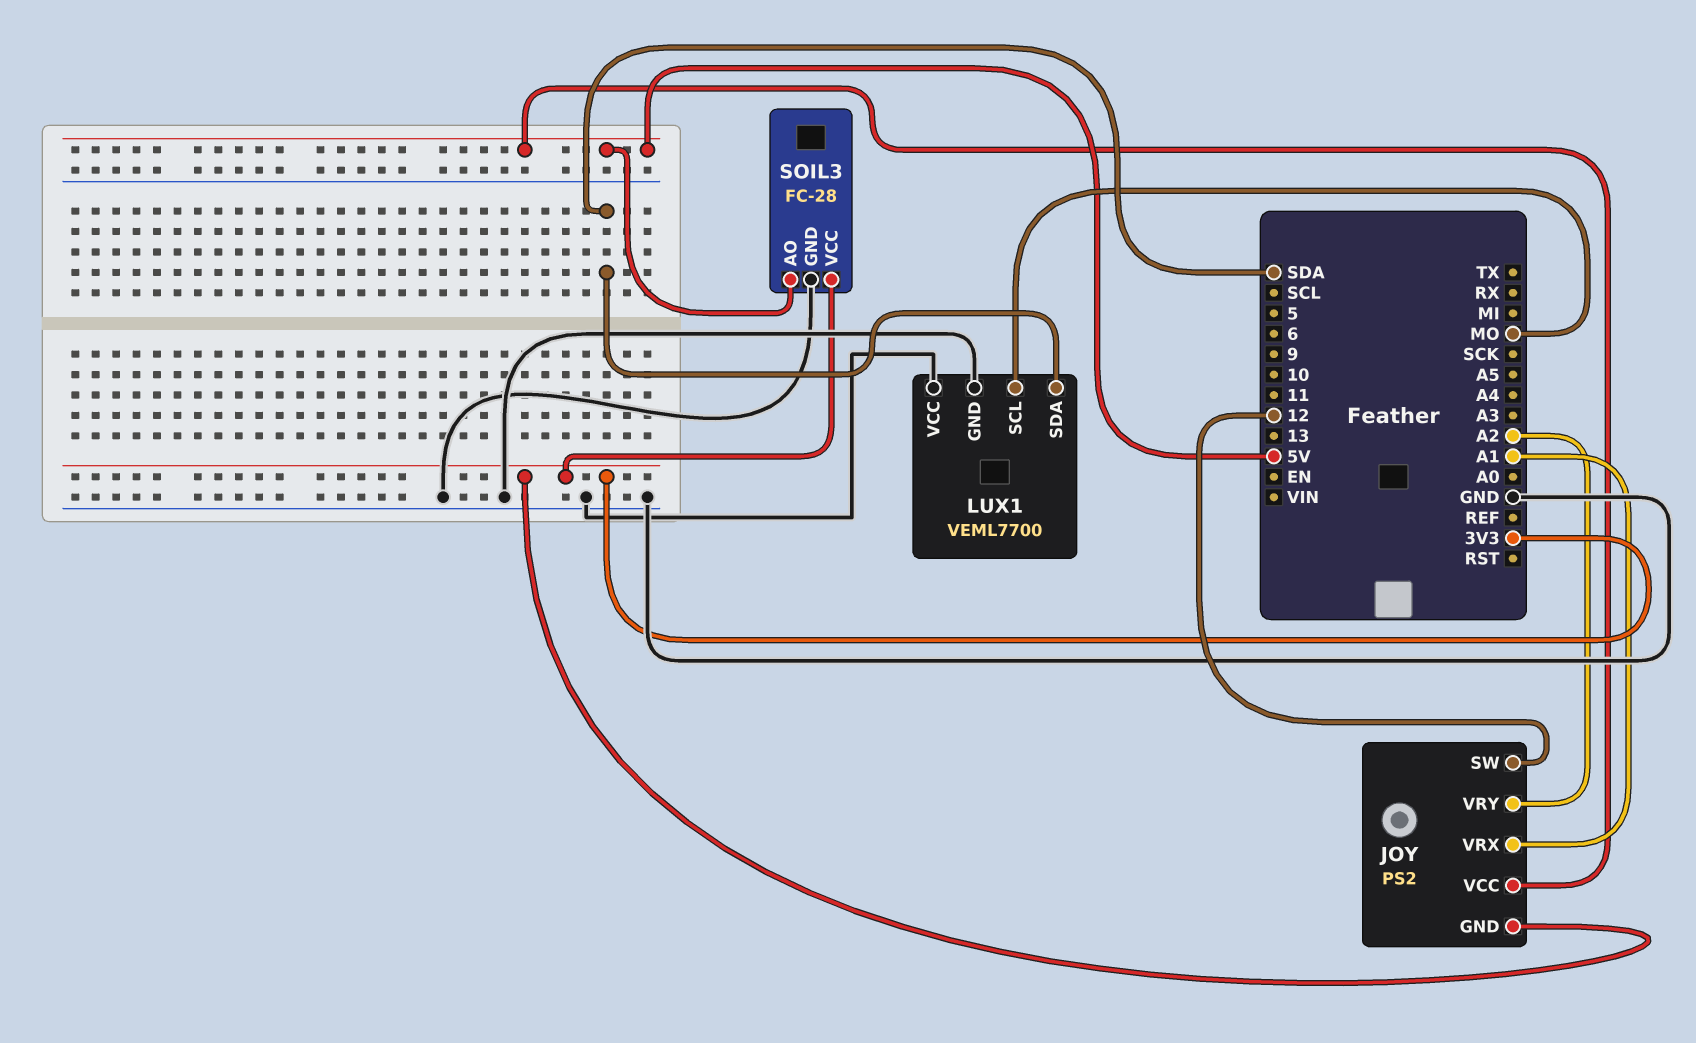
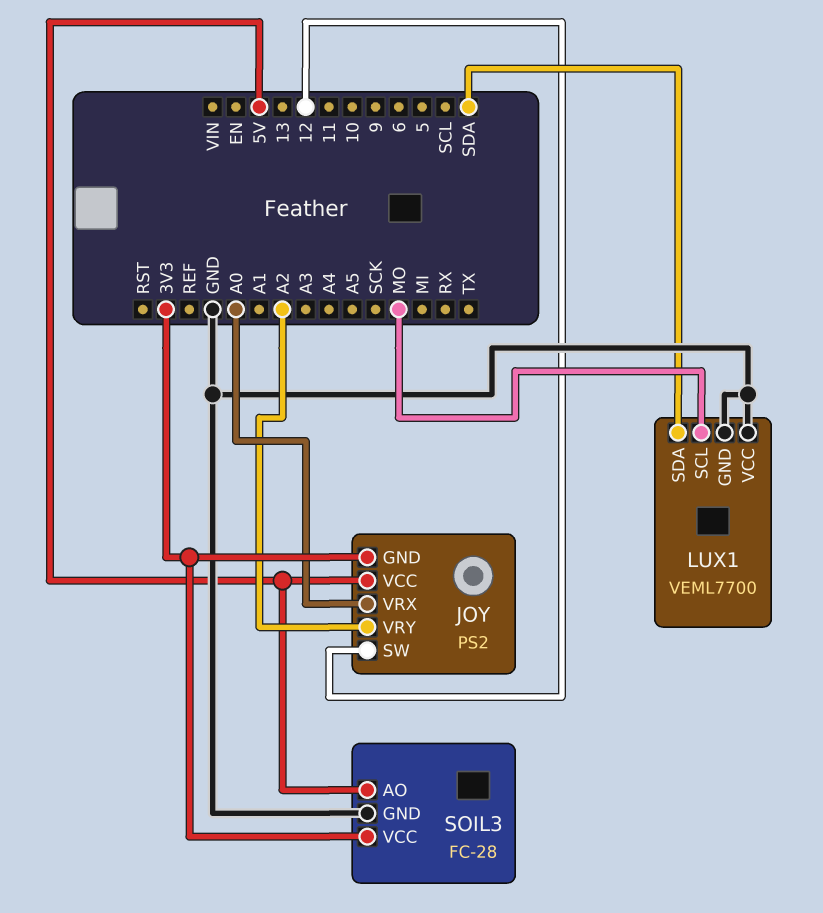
JOY pin VRX: A1 -> A0

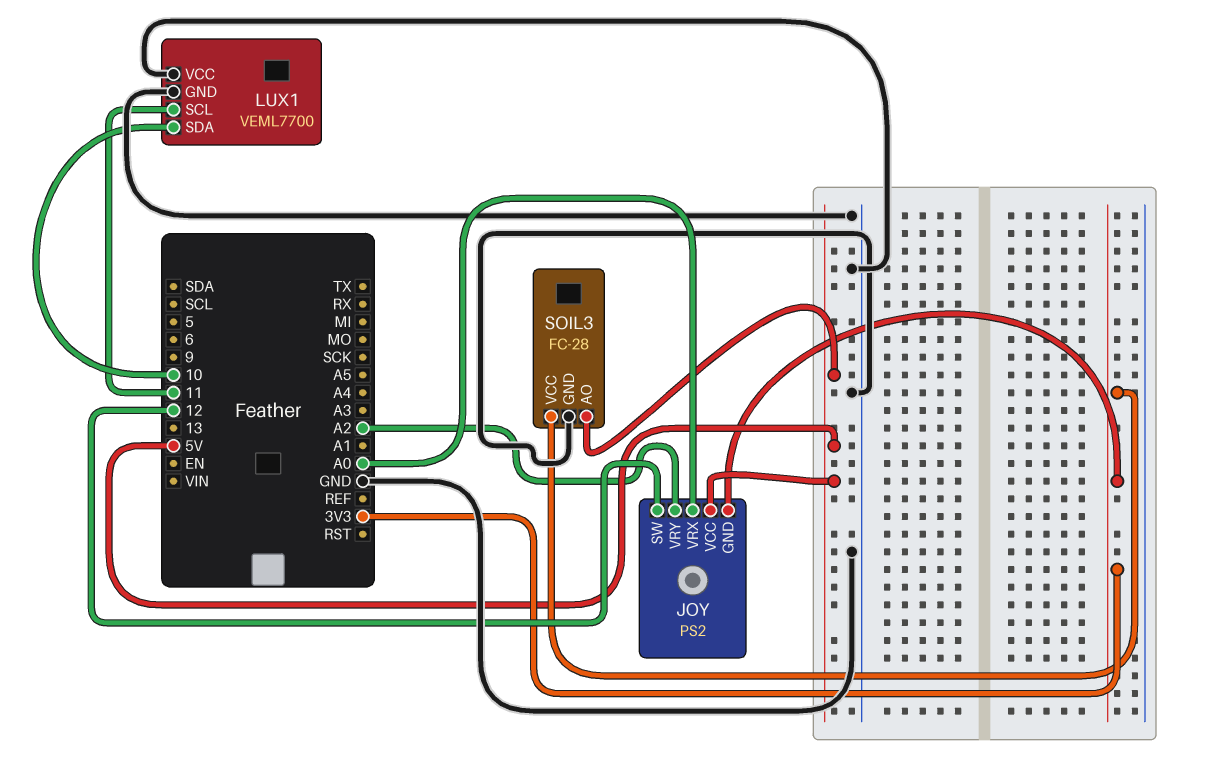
LUX1 pin SCL: MO -> 11
LUX1 pin SDA: SDA -> 10

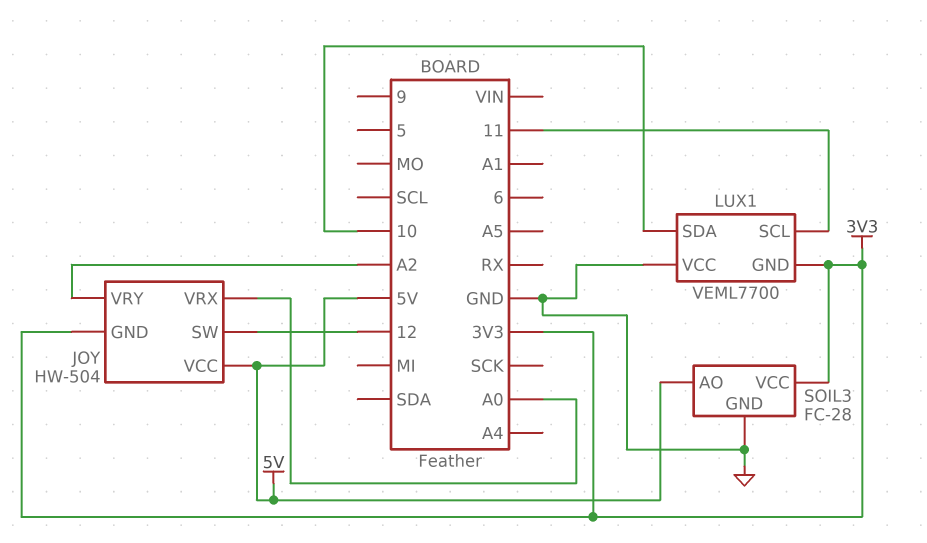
JOY: PS2 -> HW-504
LUX1 pin GND: GND -> 3V3

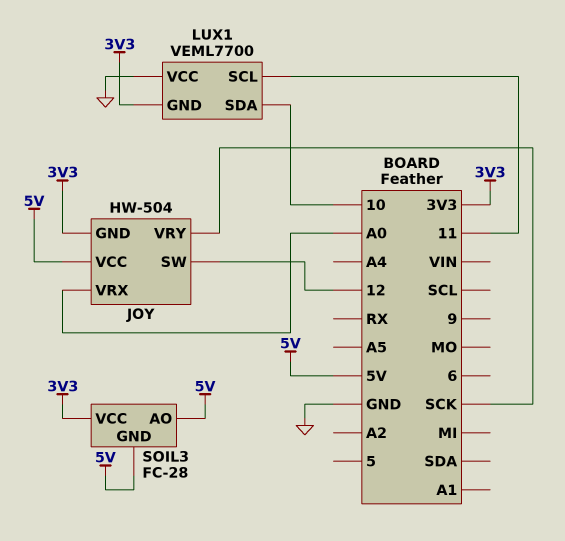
JOY pin VRY: A2 -> SCK
SOIL3 pin GND: GND -> 5V

